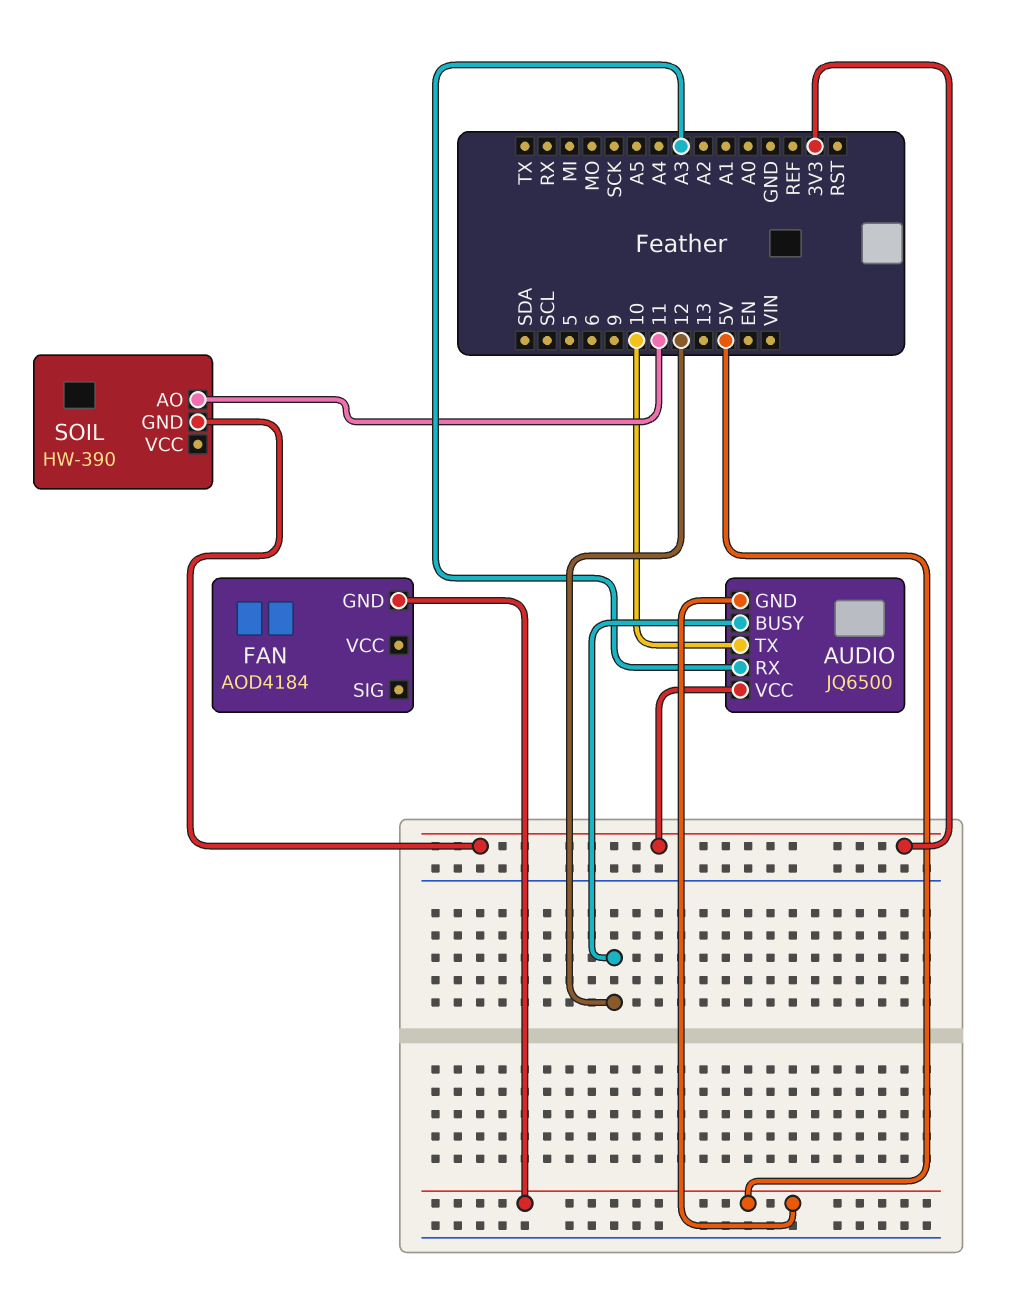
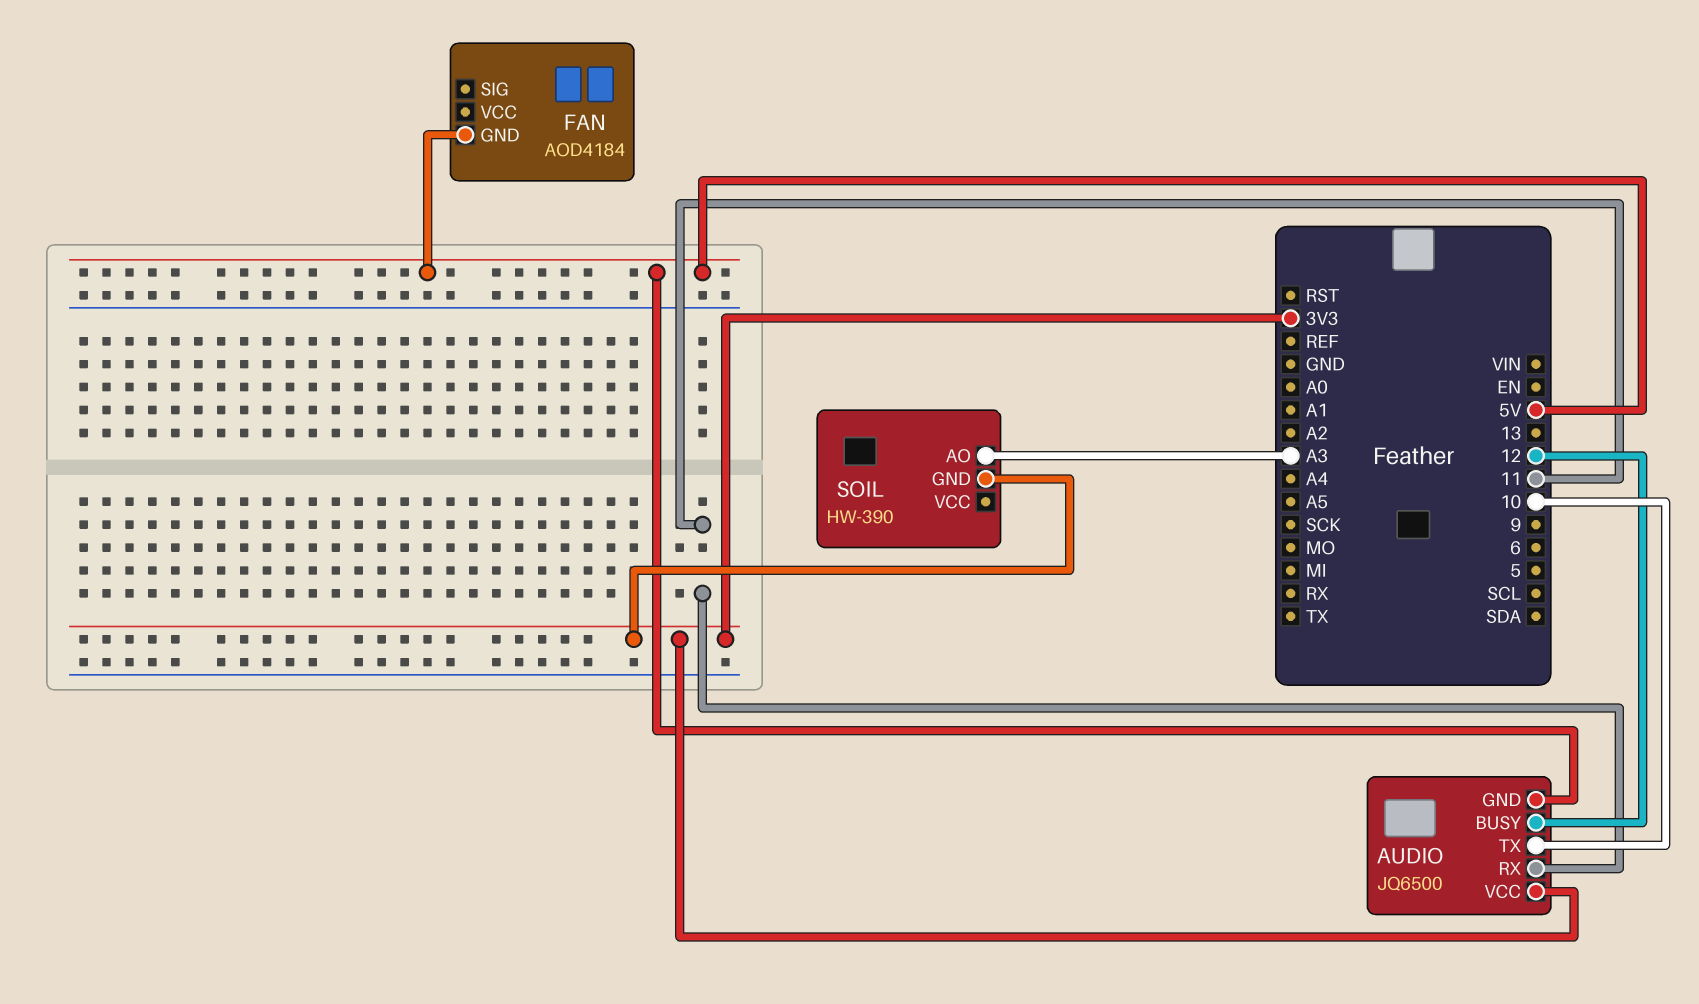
AUDIO pin RX: A3 -> 11
SOIL pin AO: 11 -> A3

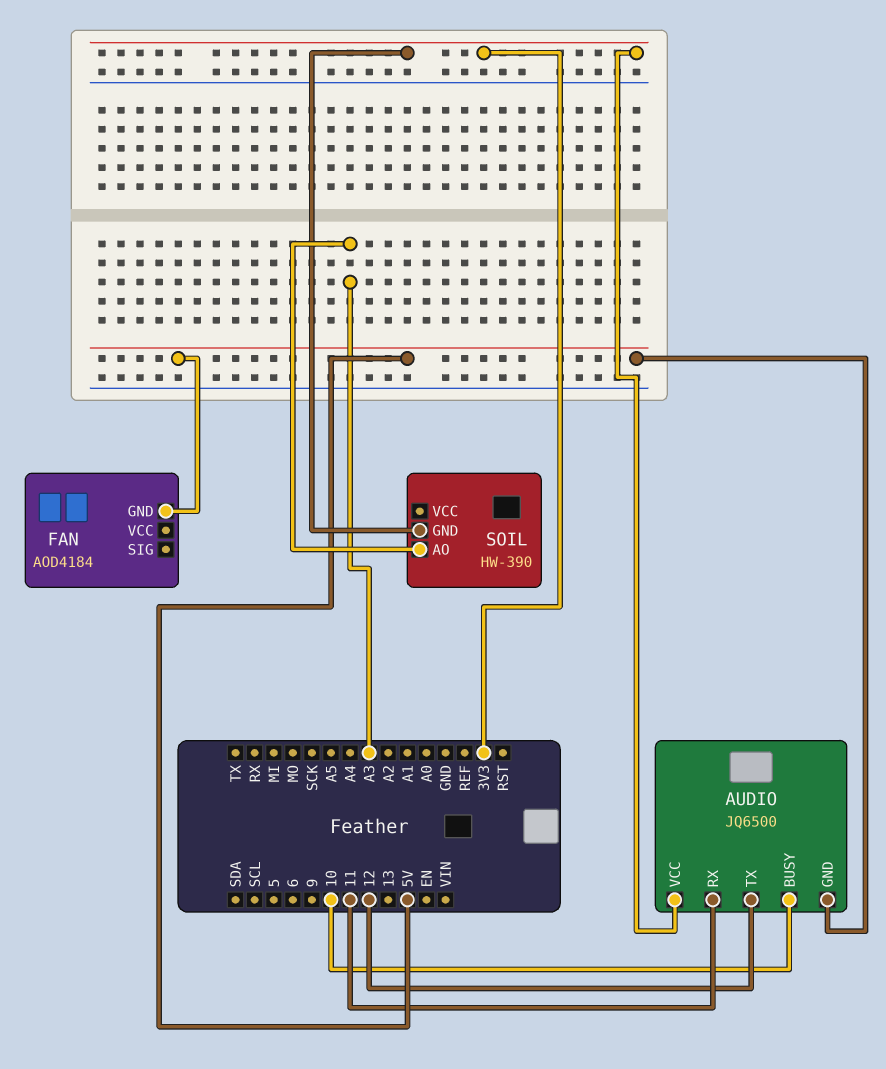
AUDIO pin BUSY: 12 -> 10
AUDIO pin TX: 10 -> 12

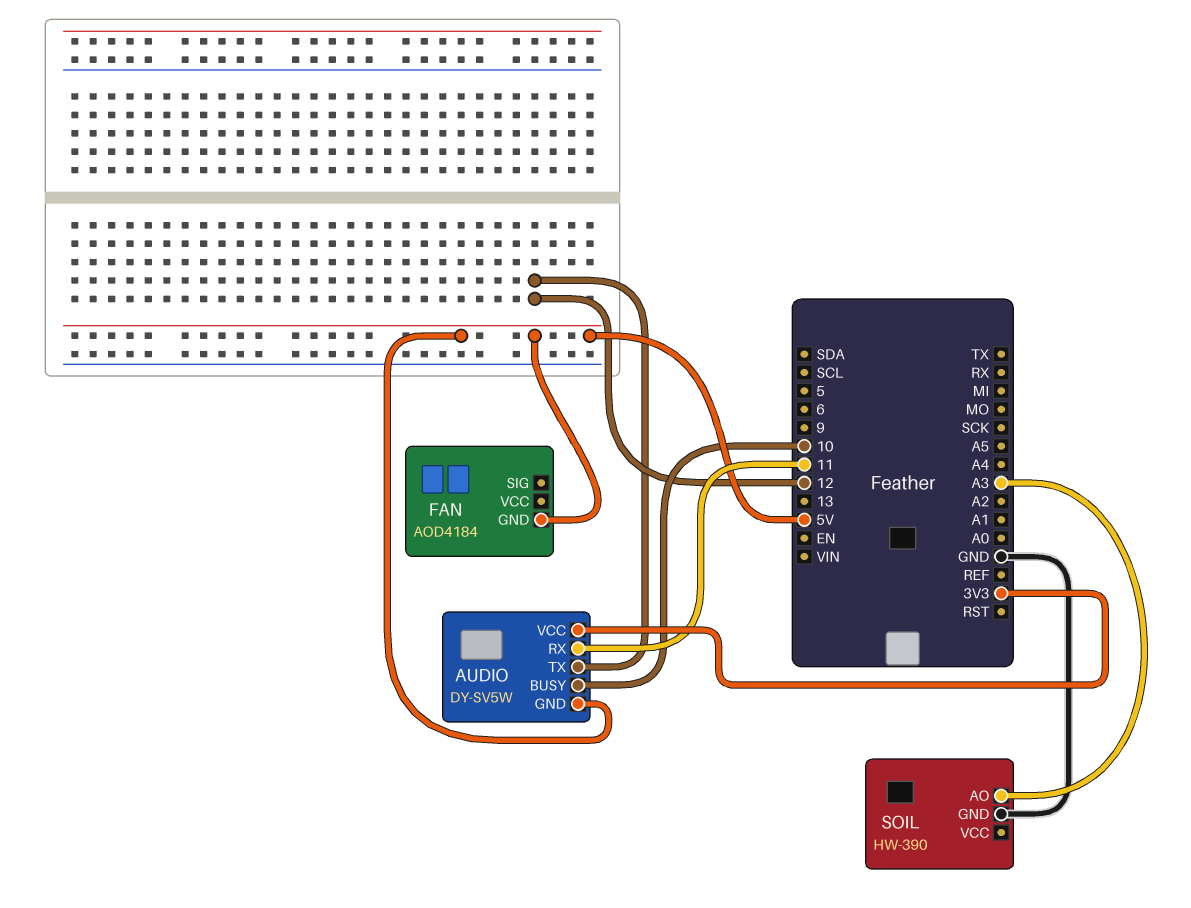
AUDIO: JQ6500 -> DY-SV5W
SOIL pin GND: 3V3 -> GND

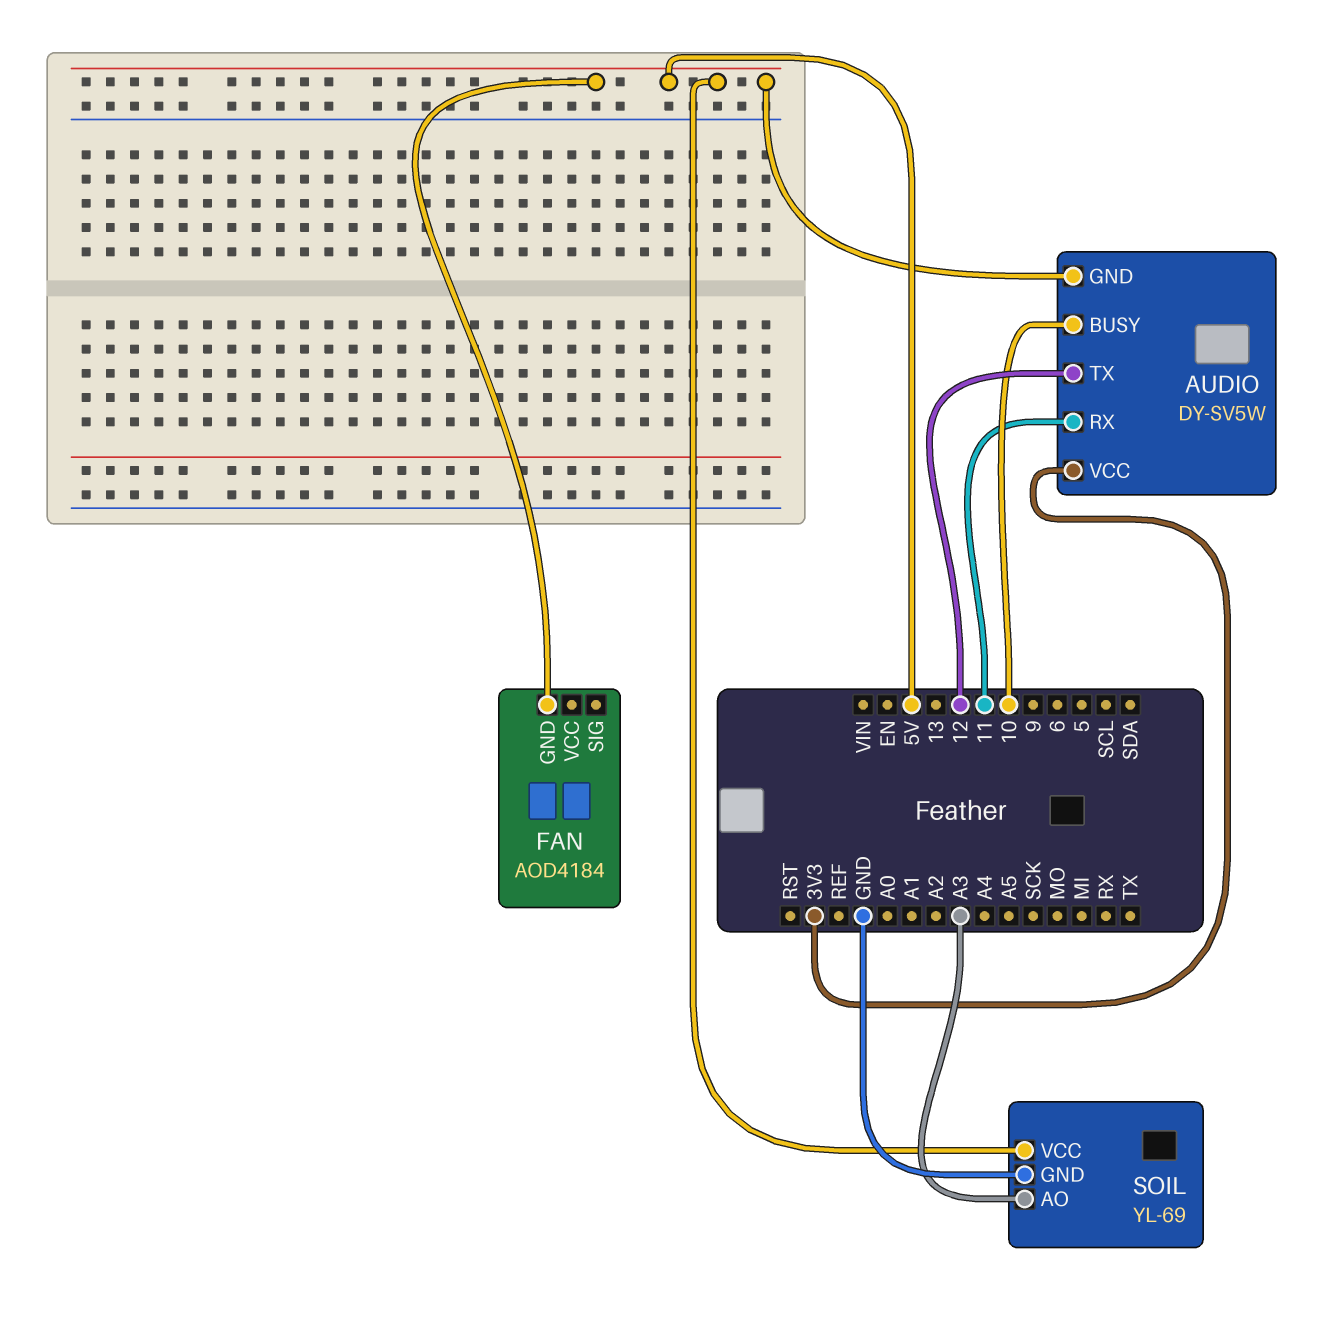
SOIL: HW-390 -> YL-69
SOIL pin VCC: none -> 5V

